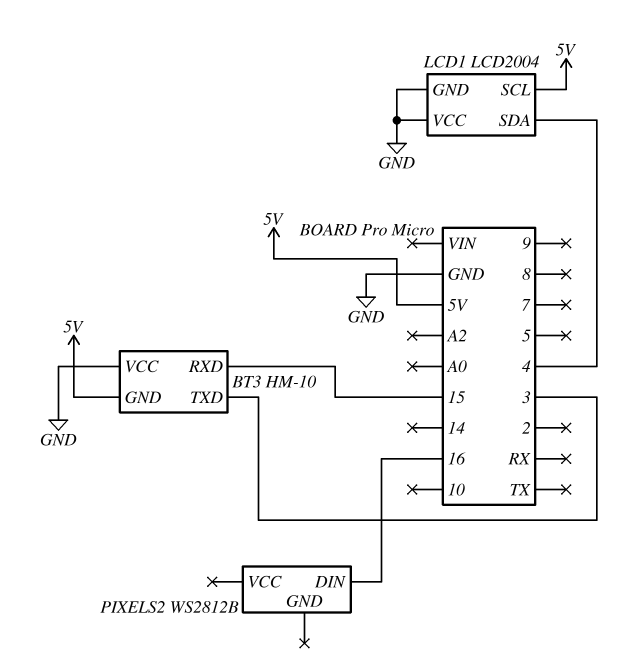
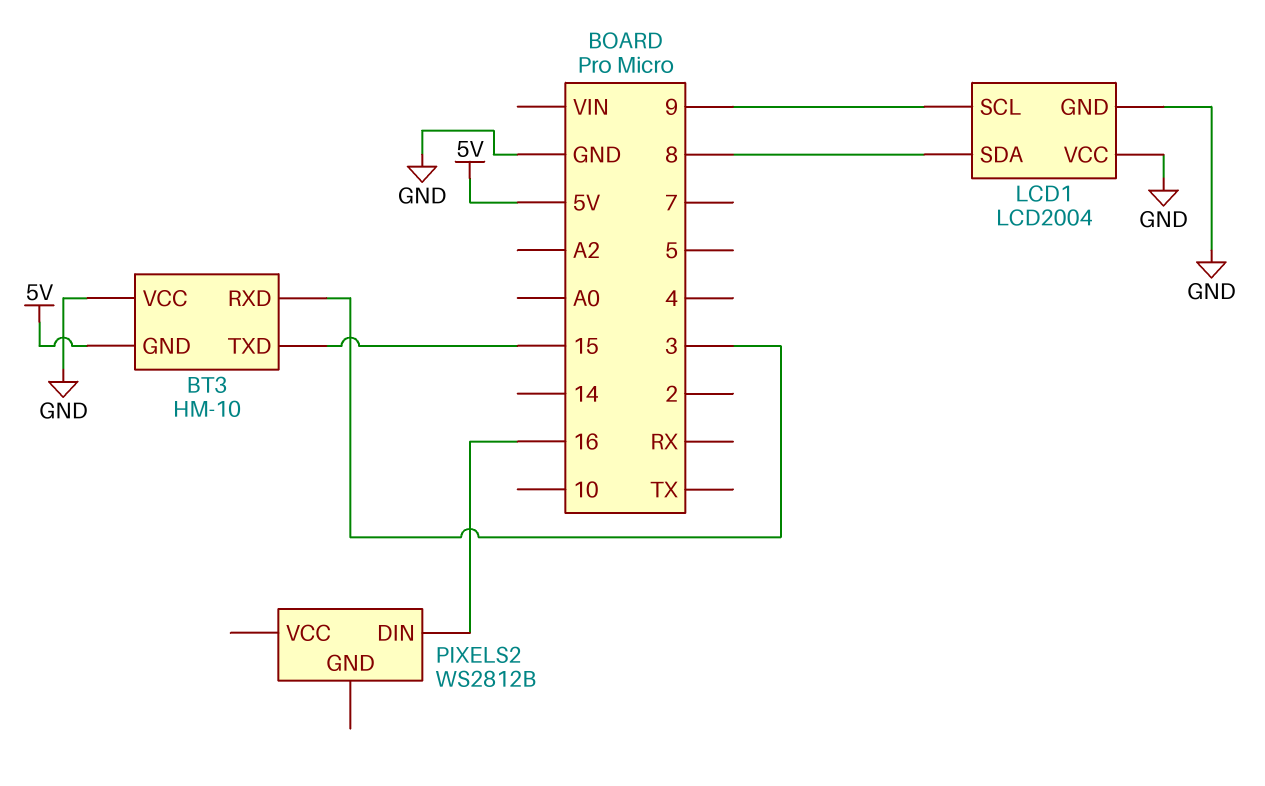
BT3 pin RXD: 15 -> 3
BT3 pin TXD: 3 -> 15
LCD1 pin SCL: 5V -> 9
LCD1 pin SDA: 4 -> 8

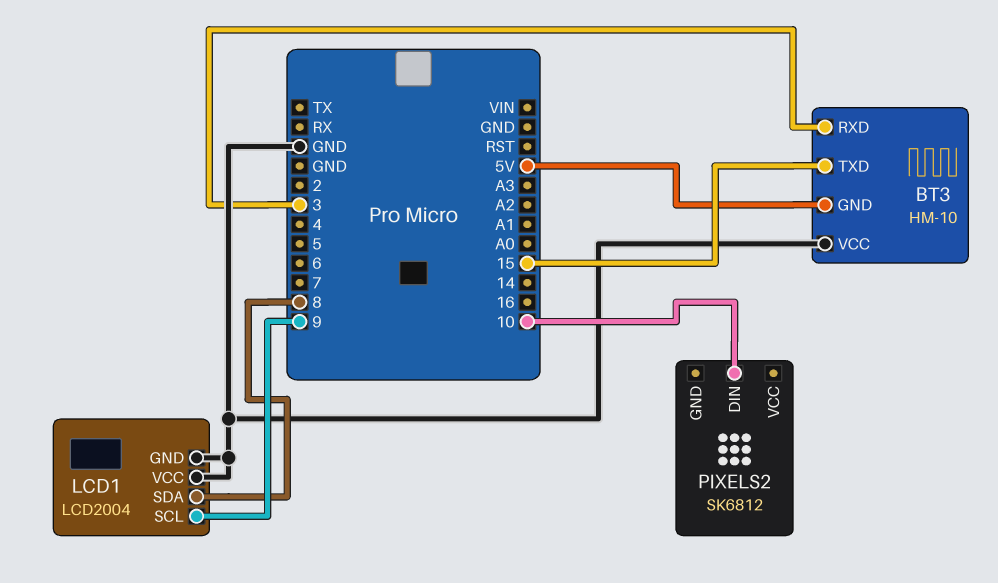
PIXELS2: WS2812B -> SK6812
PIXELS2 pin DIN: 16 -> 10

